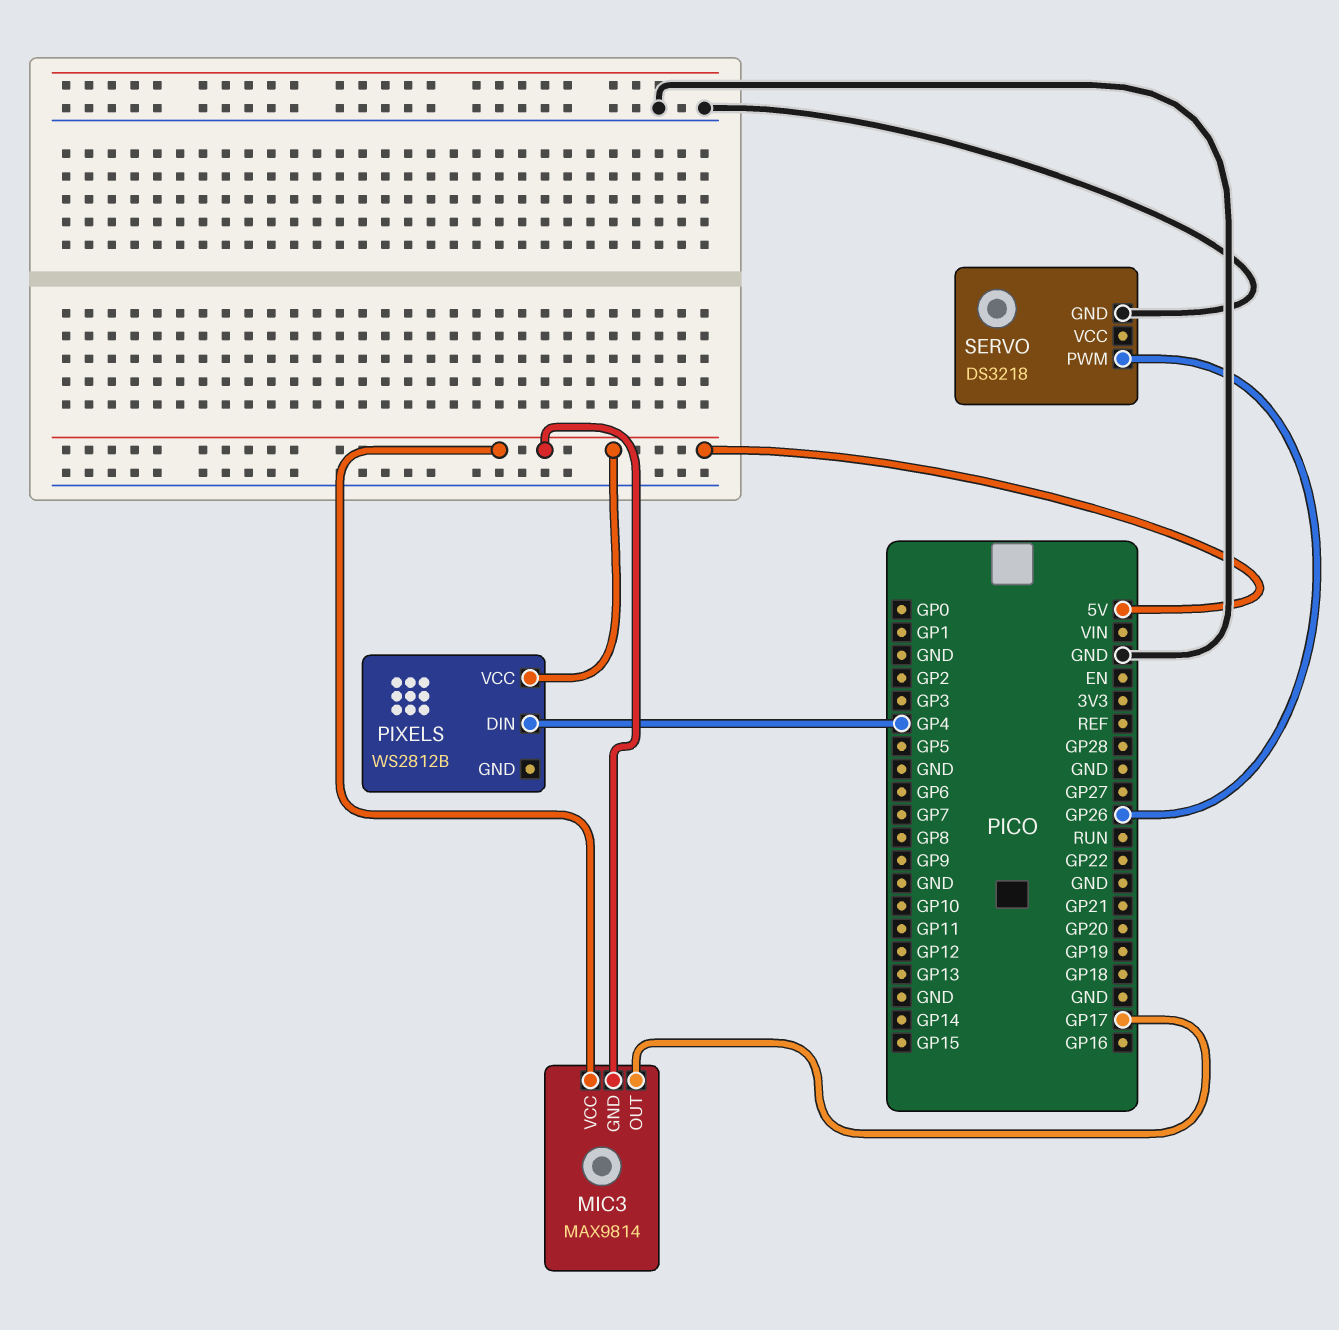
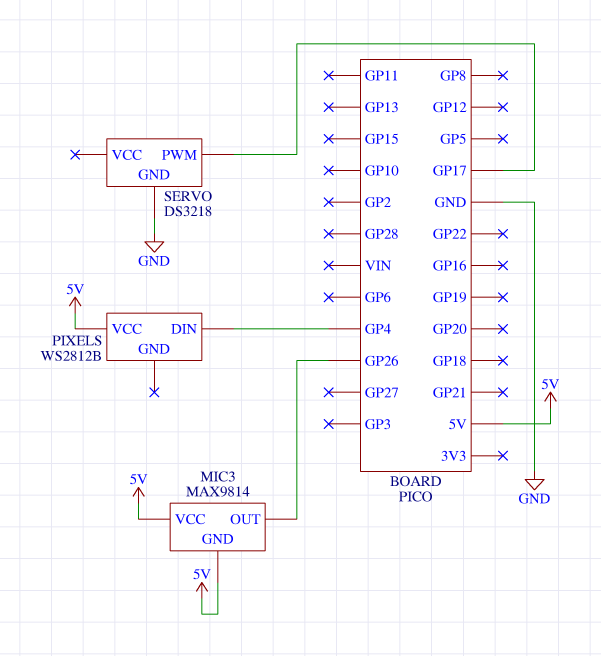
MIC3 pin OUT: GP17 -> GP26
SERVO pin PWM: GP26 -> GP17

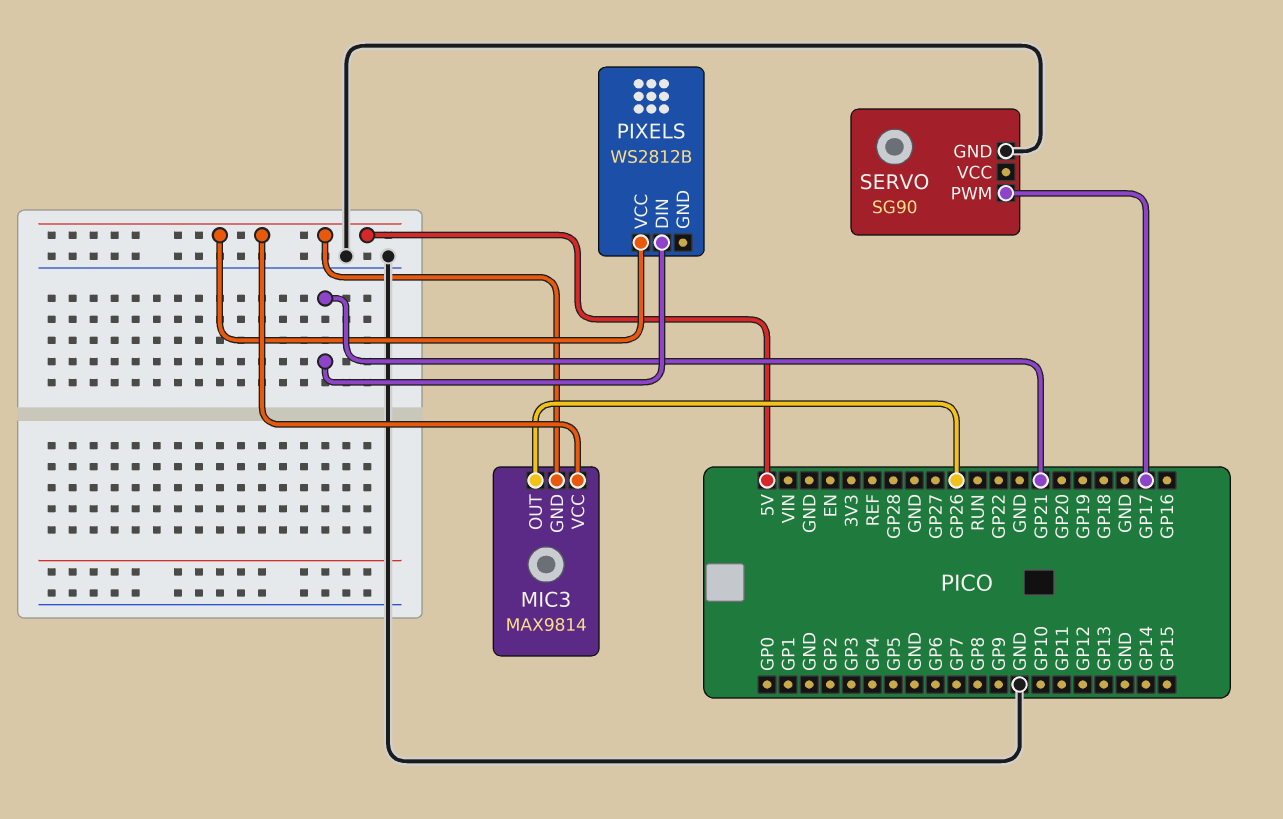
PIXELS pin DIN: GP4 -> GP21
SERVO: DS3218 -> SG90

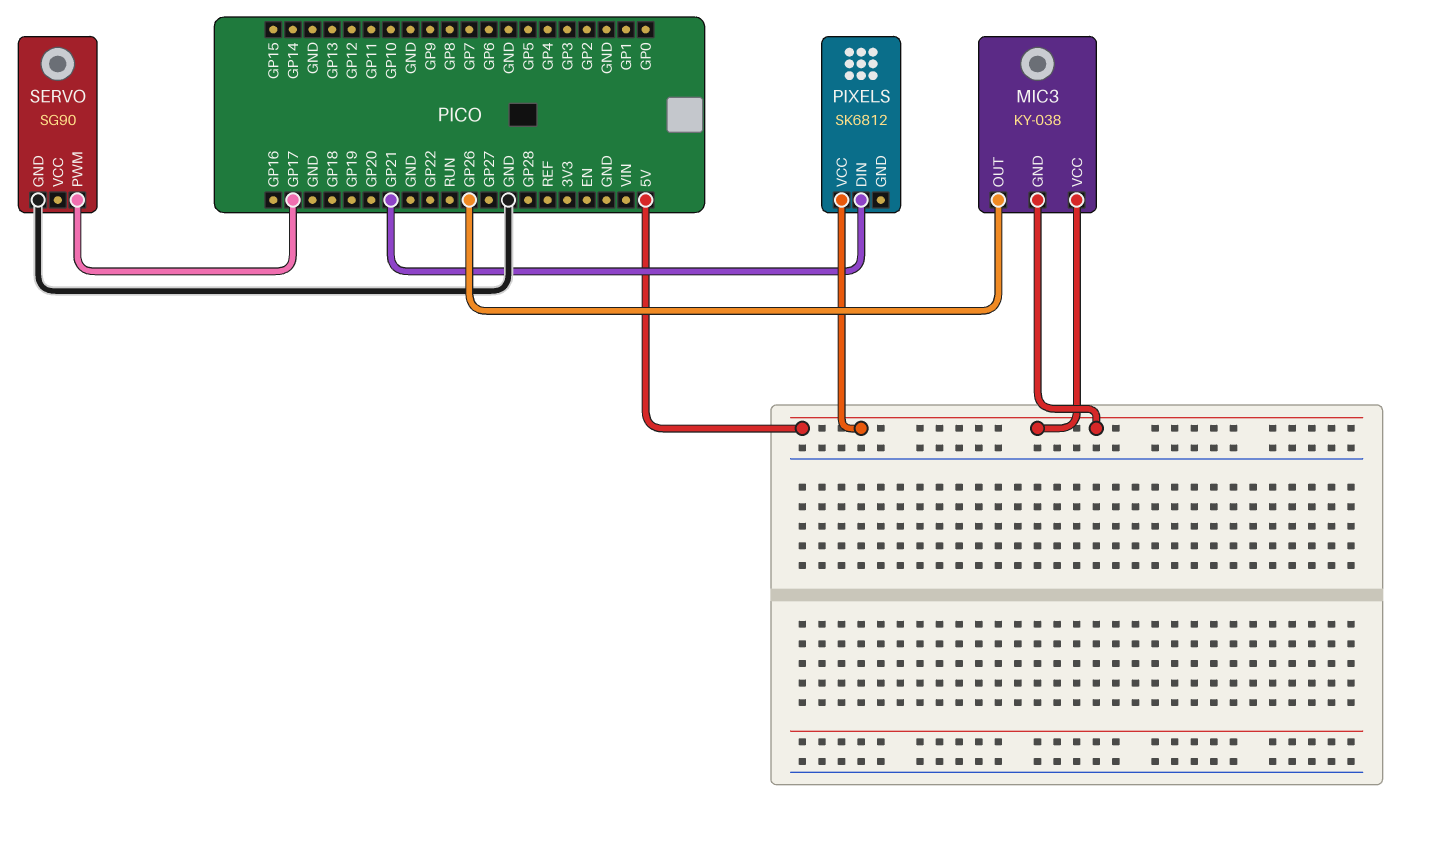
MIC3: MAX9814 -> KY-038
PIXELS: WS2812B -> SK6812

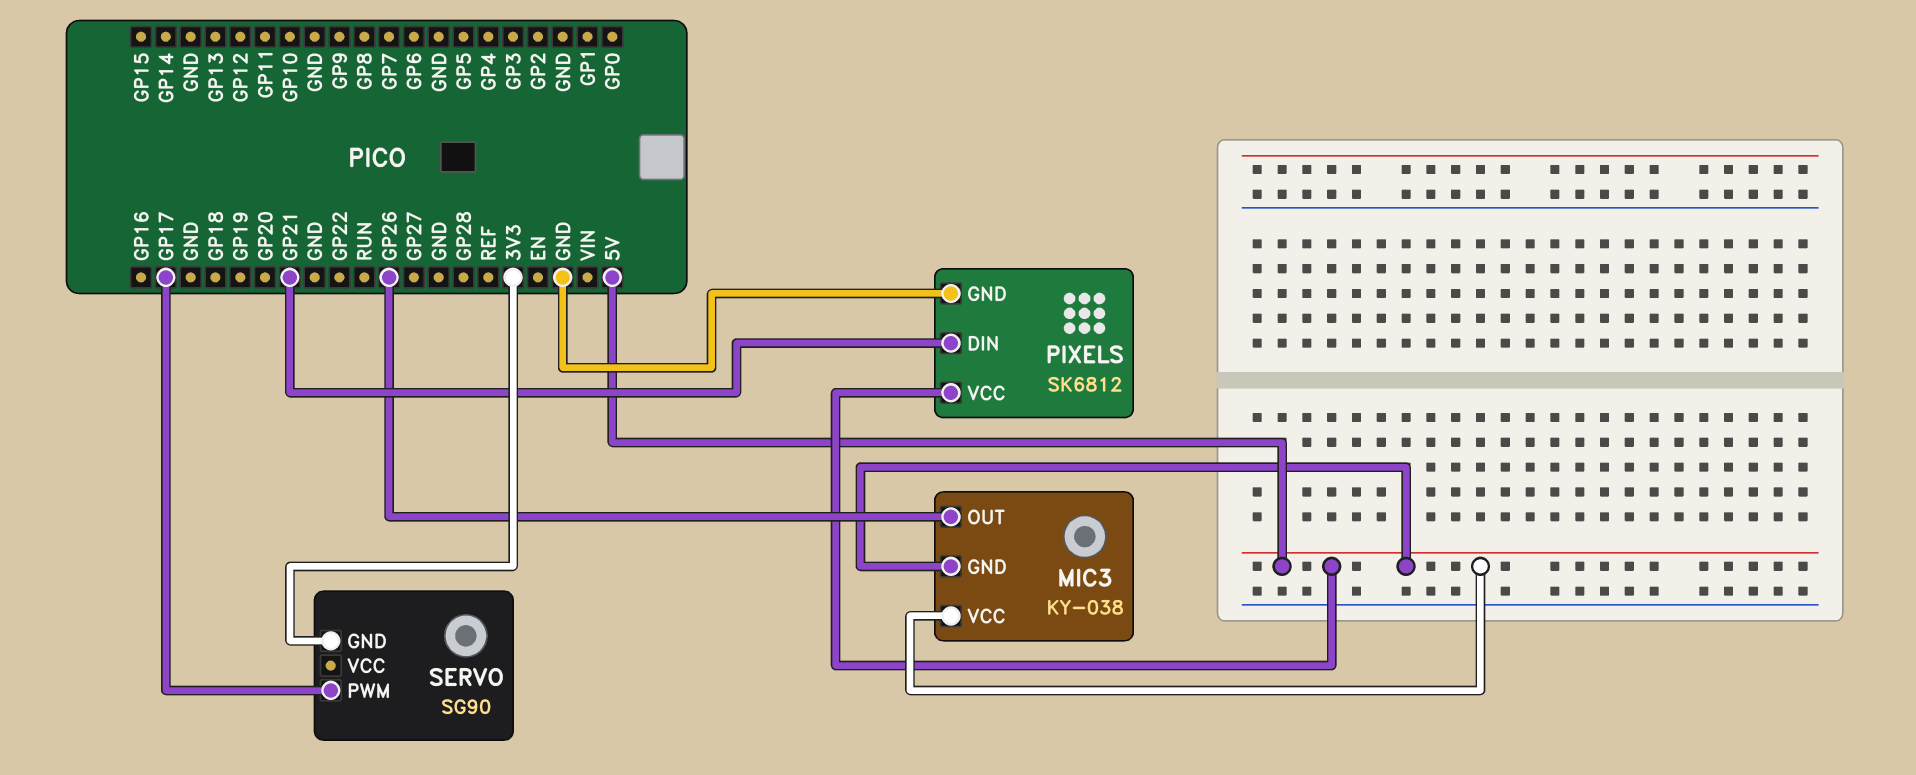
PIXELS pin GND: none -> GND
SERVO pin GND: GND -> 3V3

